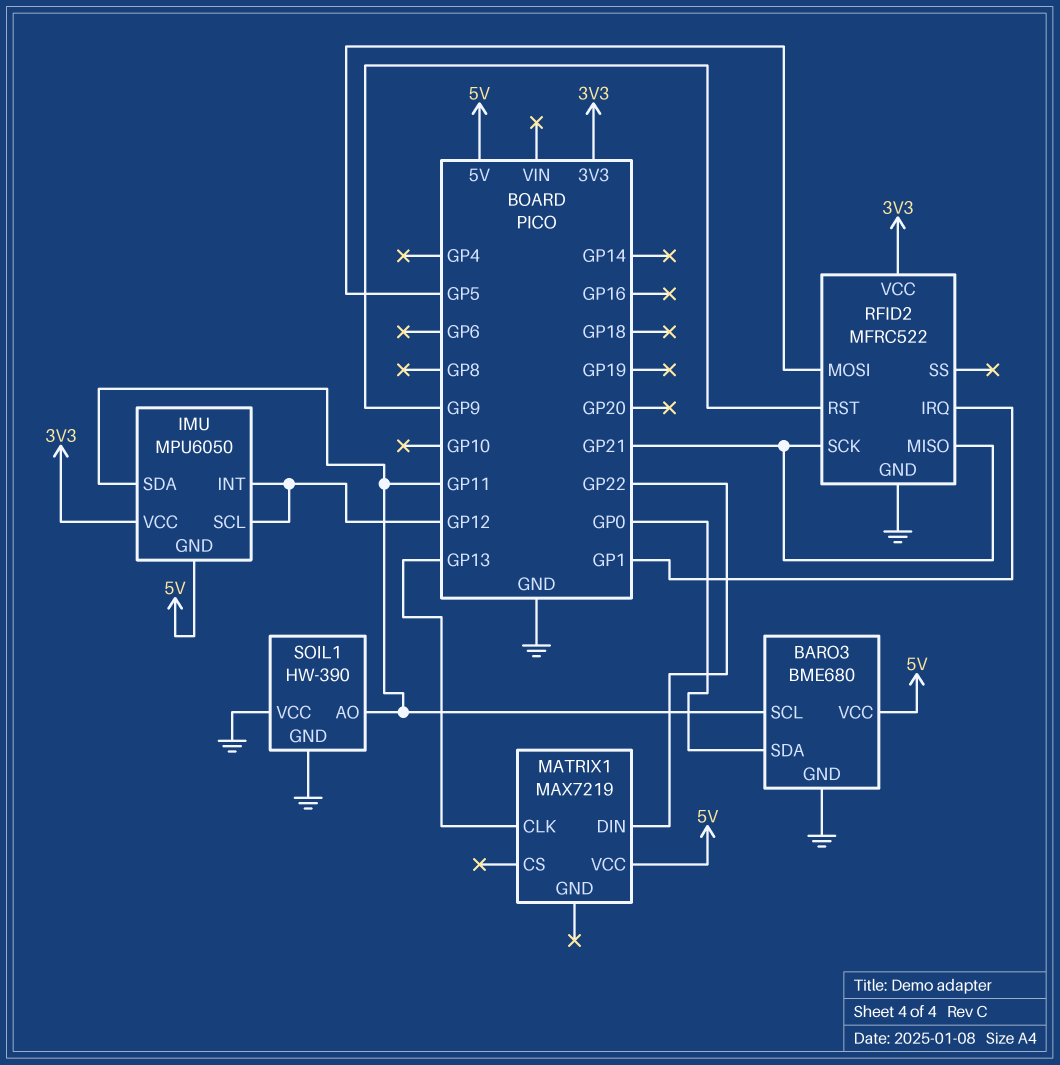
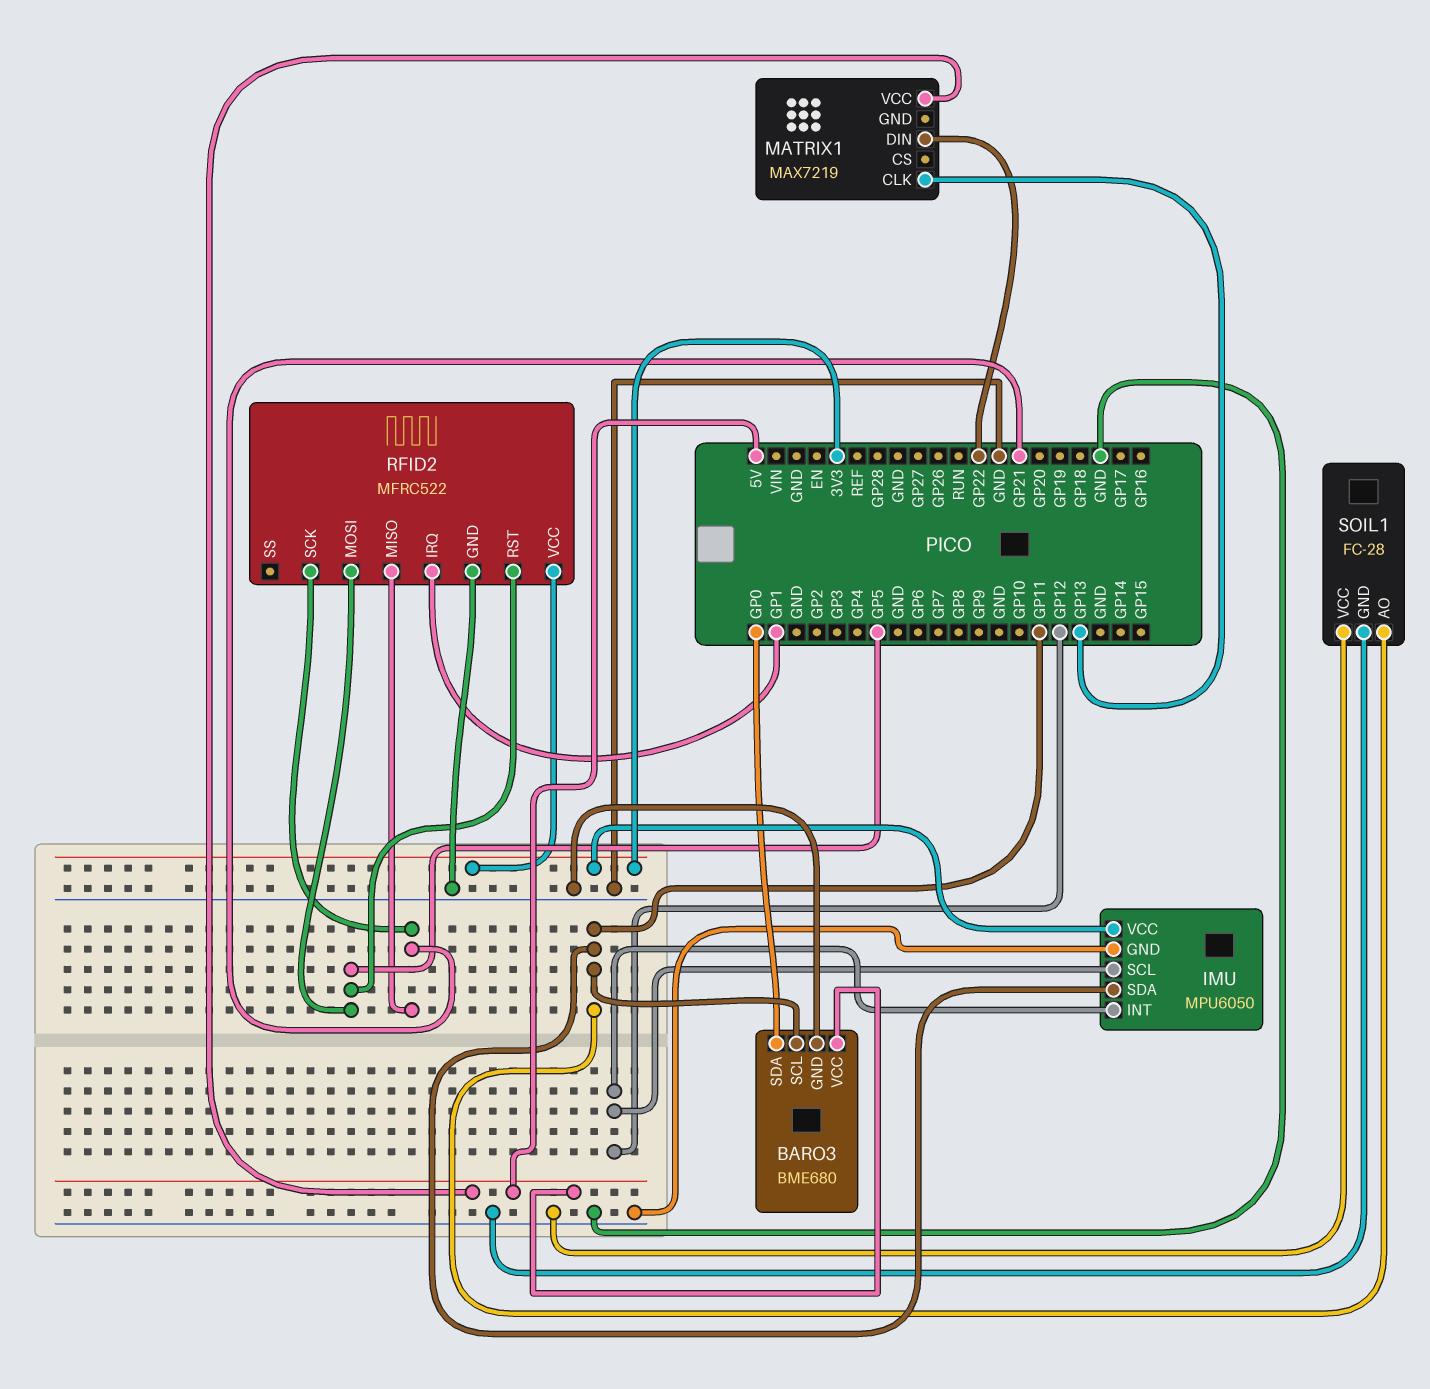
IMU pin GND: 5V -> GND
RFID2 pin RST: GP9 -> GP5
SOIL1: HW-390 -> FC-28

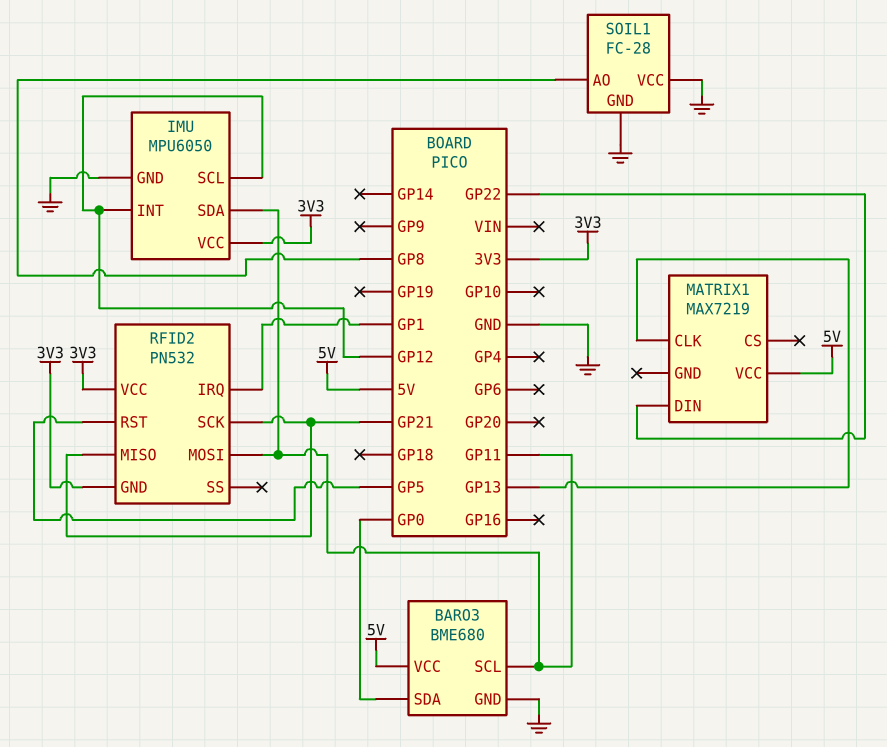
RFID2: MFRC522 -> PN532
RFID2 pin GND: GND -> 3V3
RFID2 pin MOSI: GP5 -> GP11
SOIL1 pin AO: GP11 -> GP8

